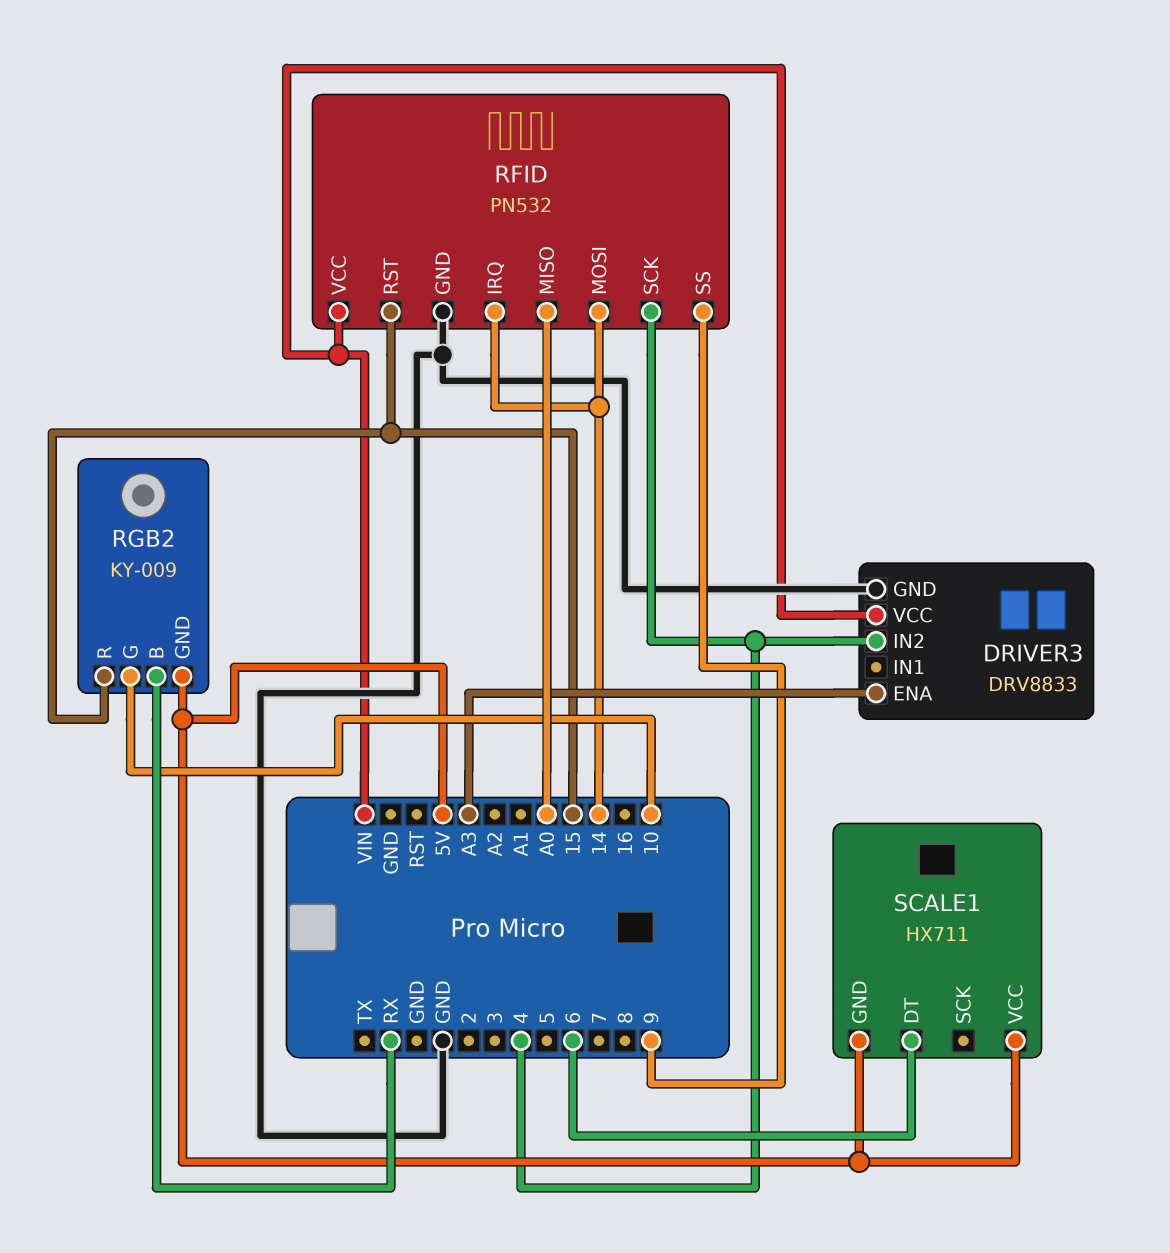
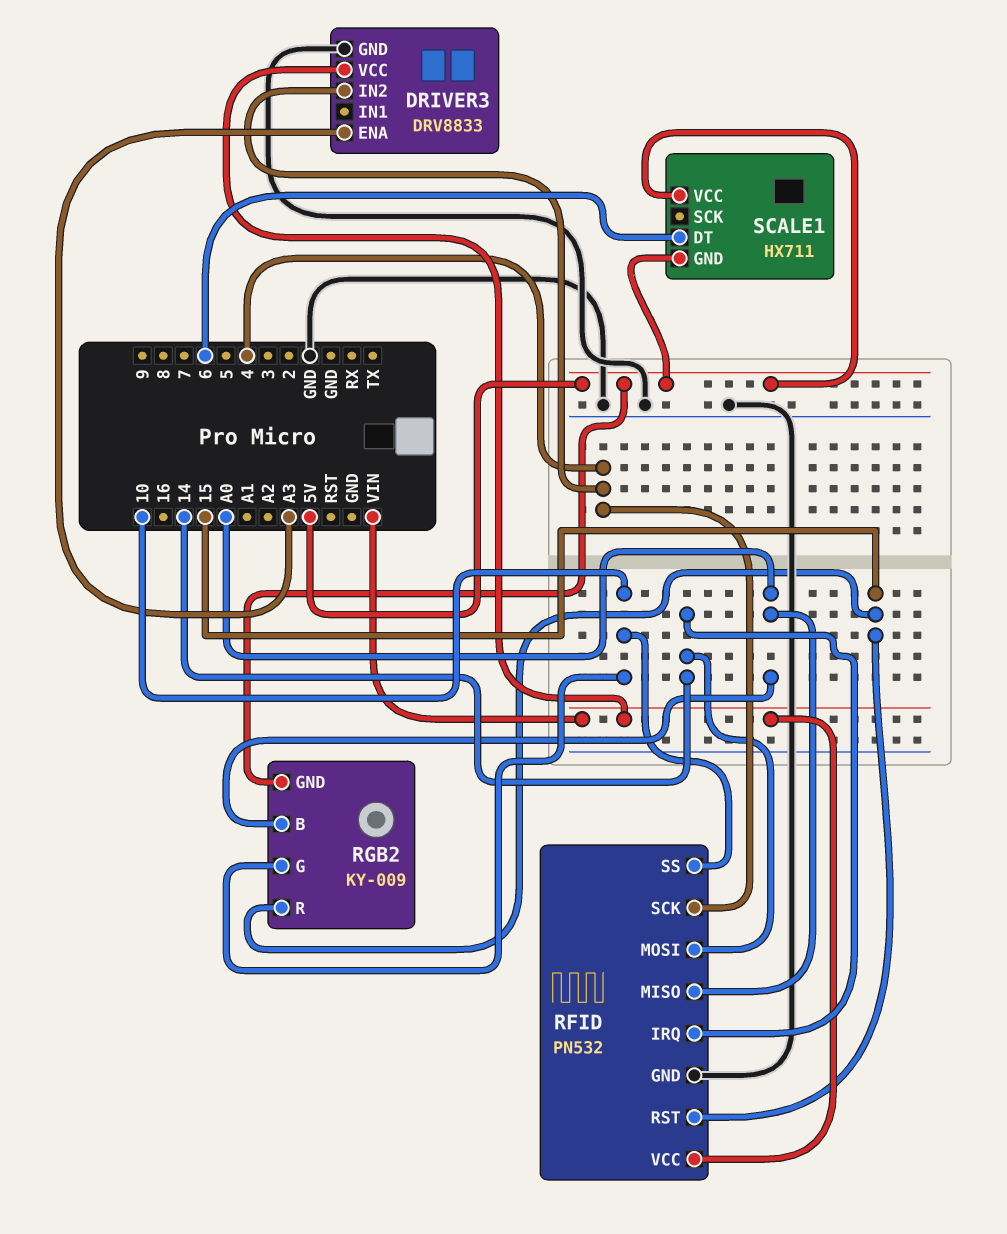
RFID pin SS: 9 -> 10
RGB2 pin B: RX -> A0

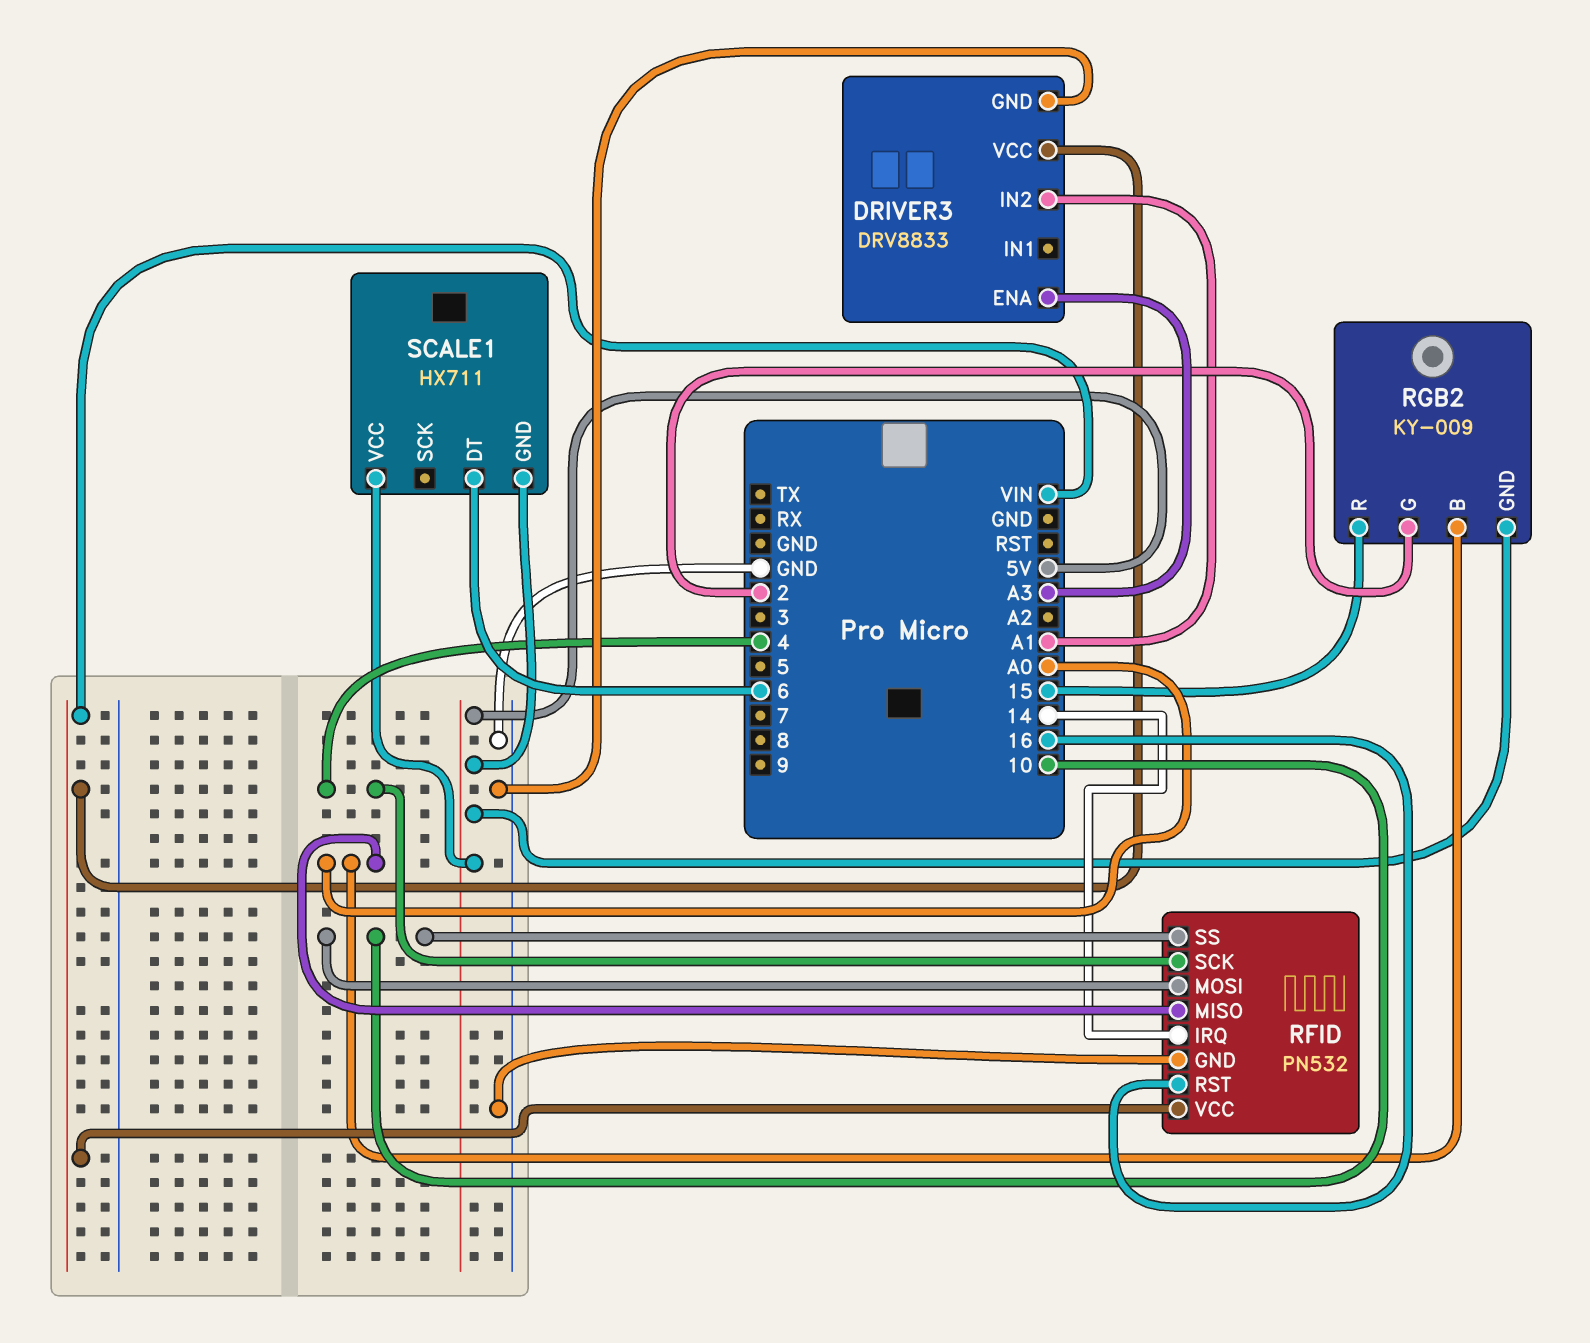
DRIVER3 pin IN2: 4 -> A1
RFID pin MOSI: 14 -> 10
RFID pin RST: 15 -> 16
RGB2 pin G: 10 -> 2

